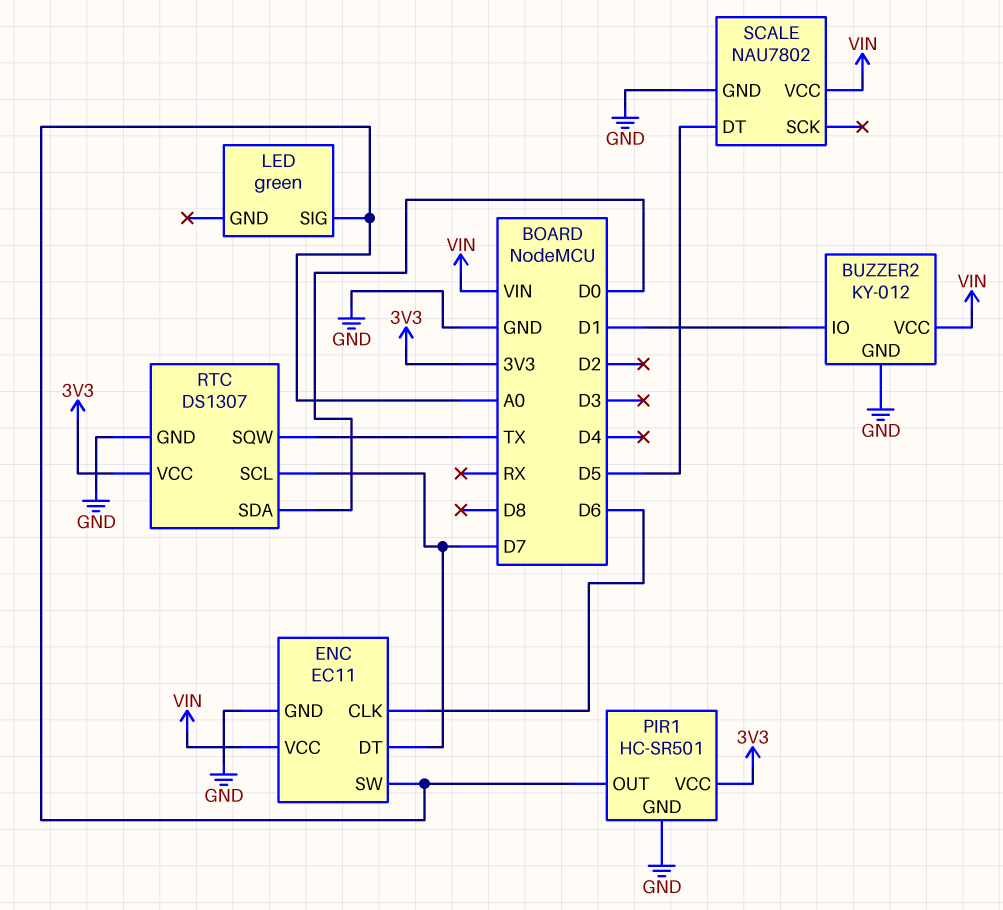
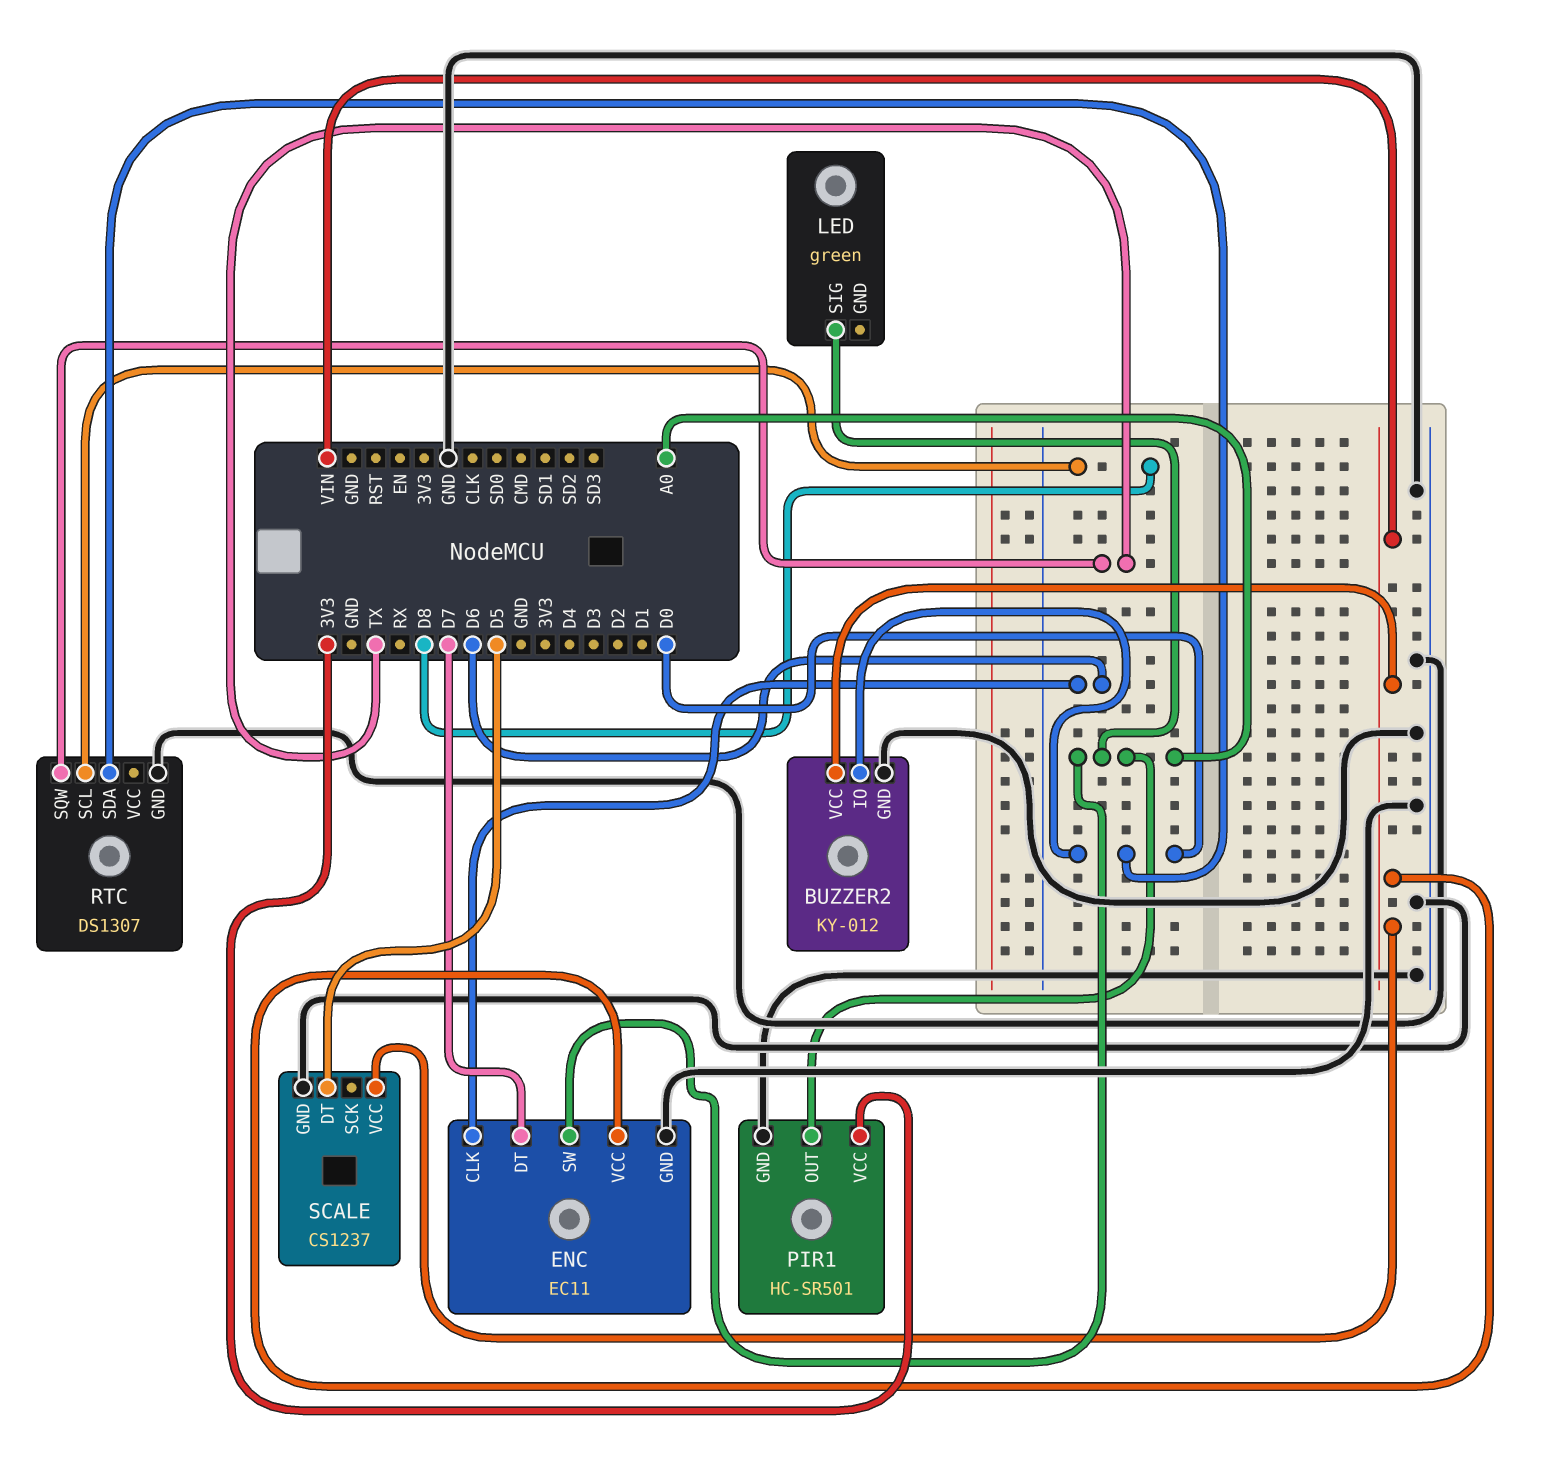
BUZZER2 pin IO: D1 -> D0
RTC pin SCL: D7 -> D8
RTC pin VCC: 3V3 -> none
SCALE: NAU7802 -> CS1237

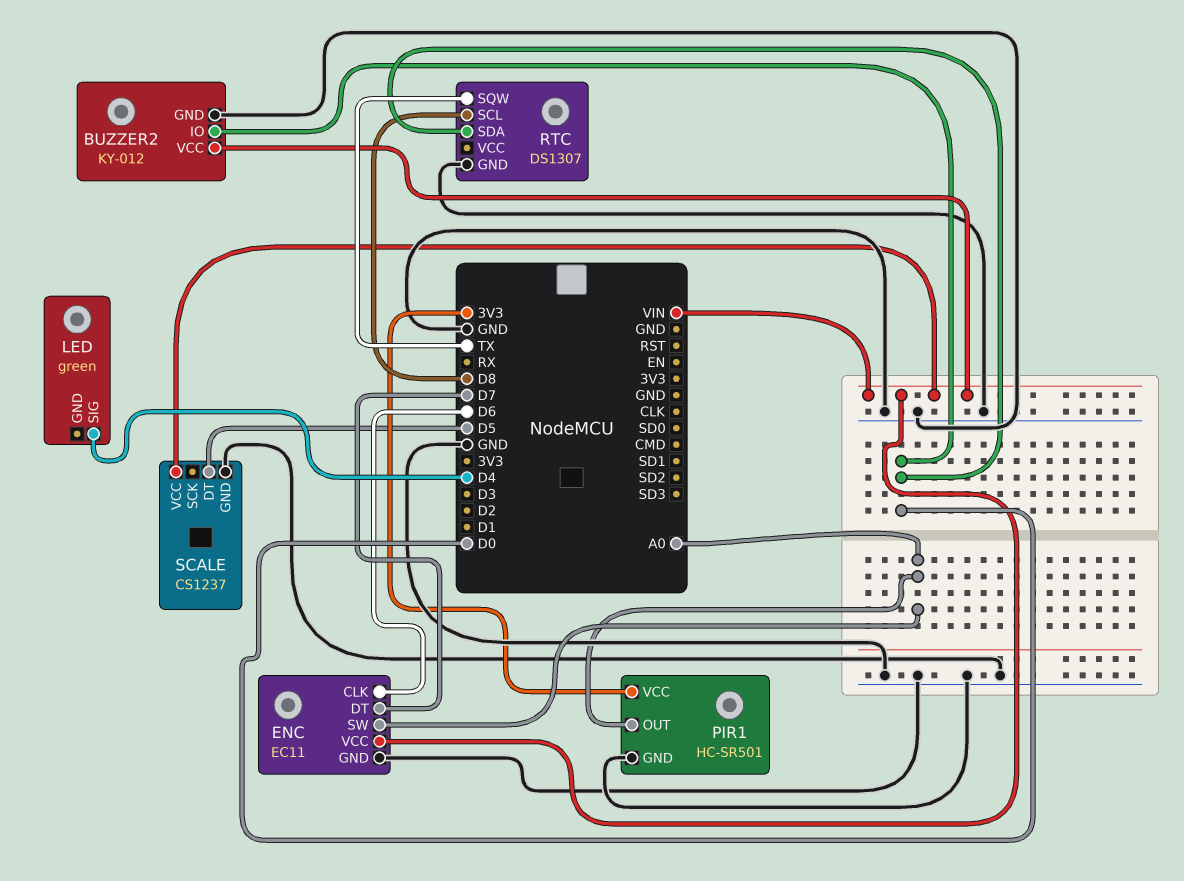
LED pin SIG: A0 -> D4

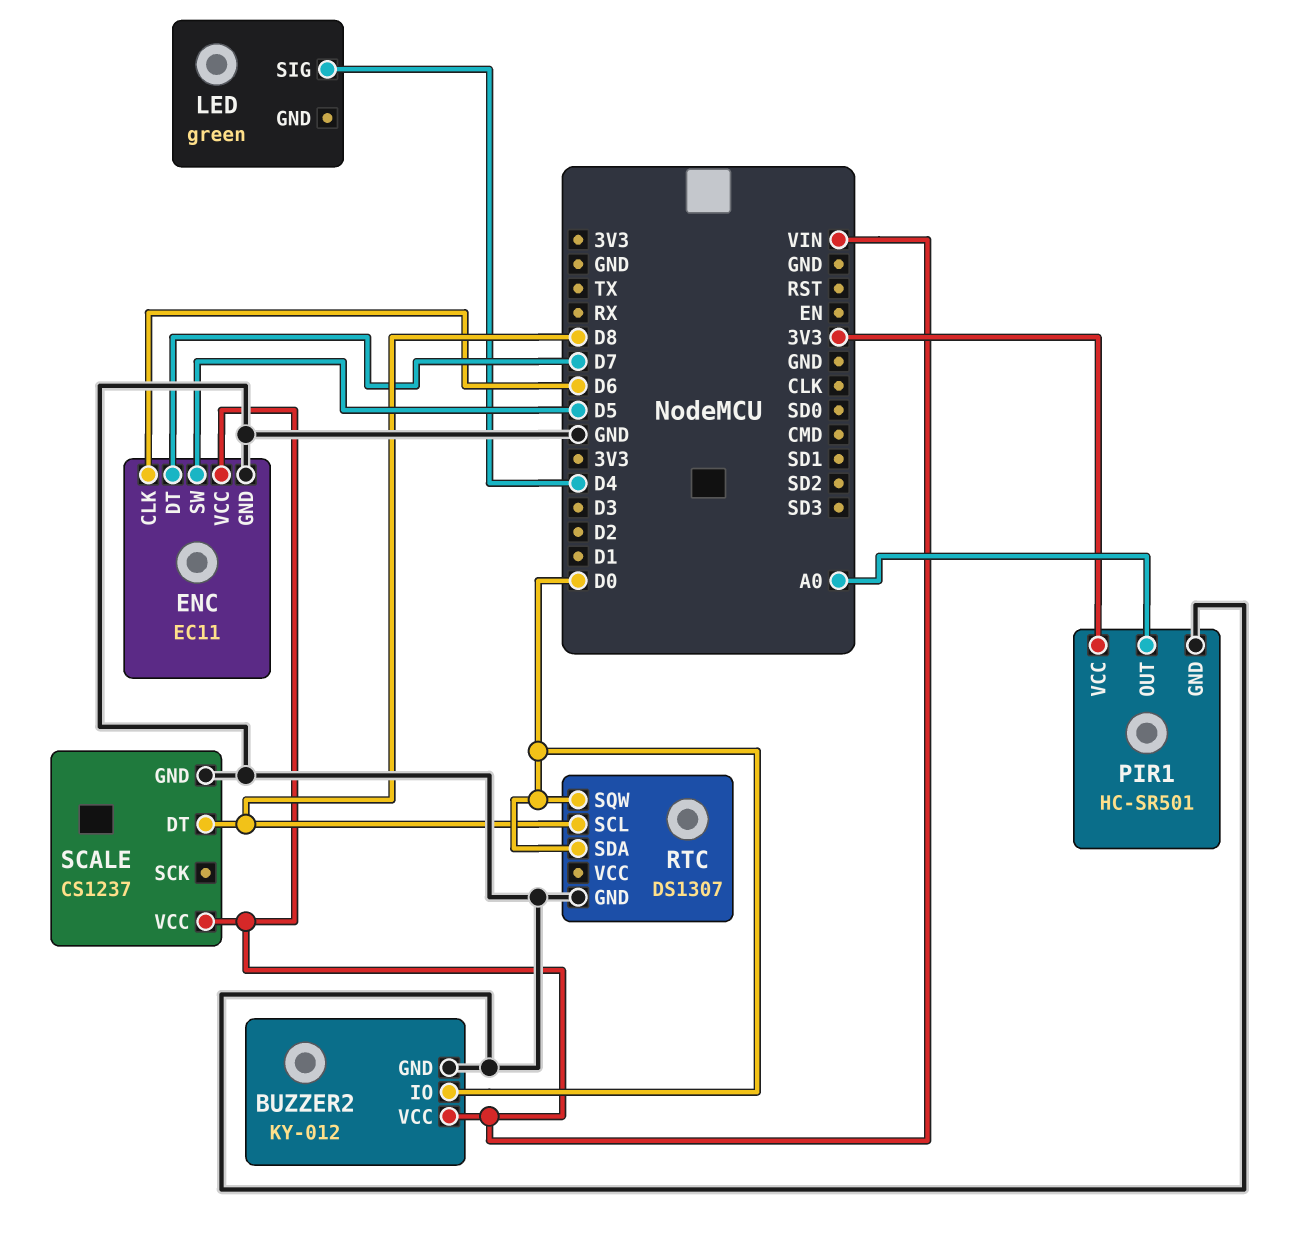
ENC pin SW: A0 -> D5
RTC pin SQW: TX -> D0
SCALE pin DT: D5 -> D8

